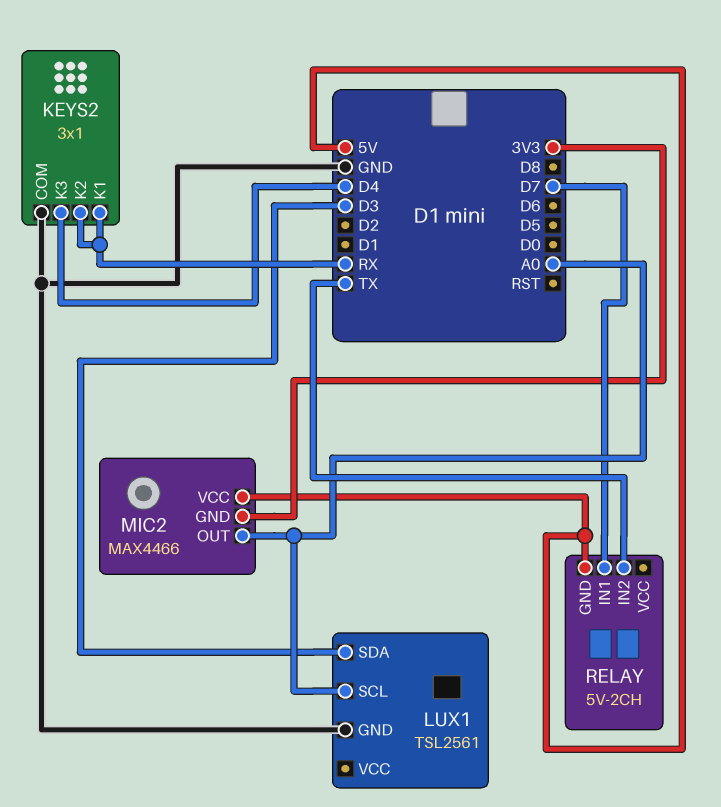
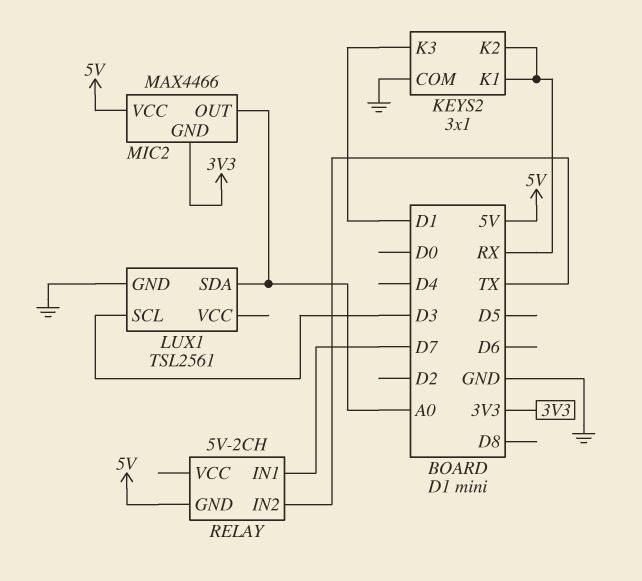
KEYS2 pin K3: D4 -> D1
LUX1 pin SCL: A0 -> D3
LUX1 pin SDA: D3 -> A0

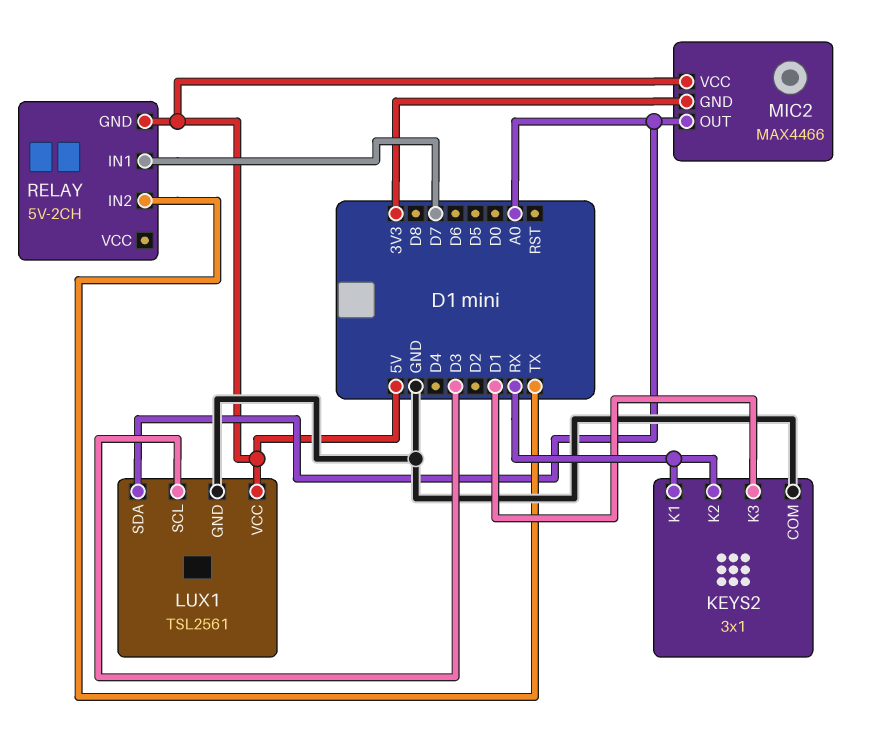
LUX1 pin VCC: none -> 5V

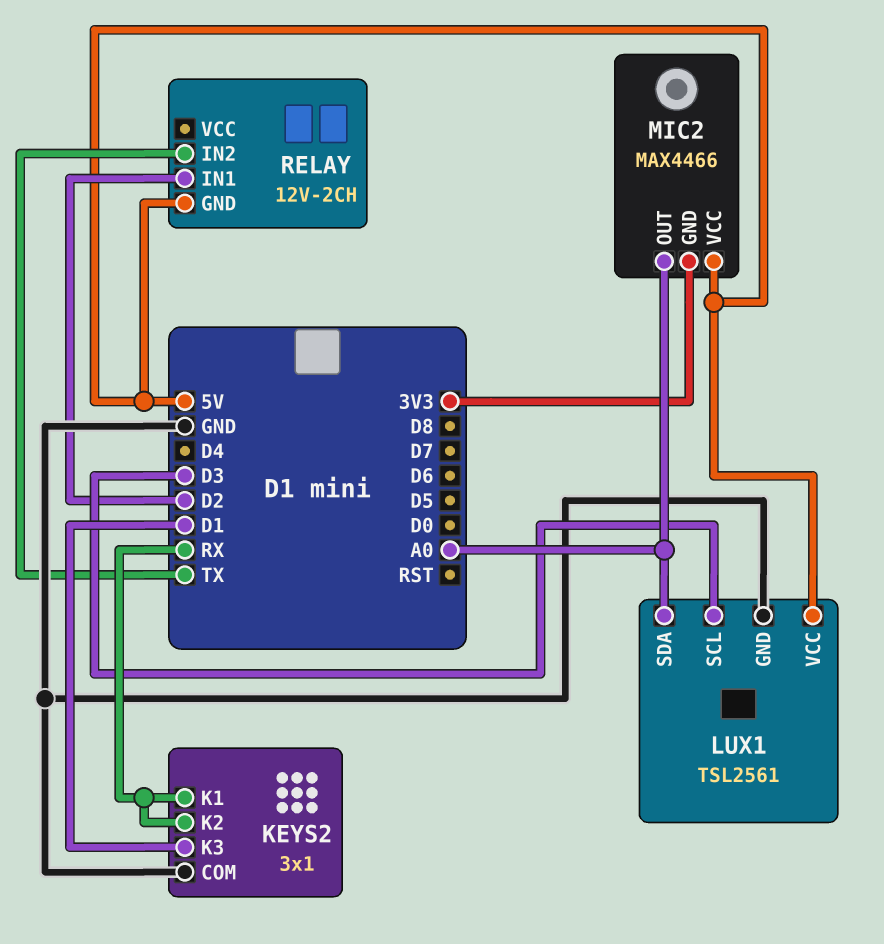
RELAY: 5V-2CH -> 12V-2CH
RELAY pin IN1: D7 -> D2

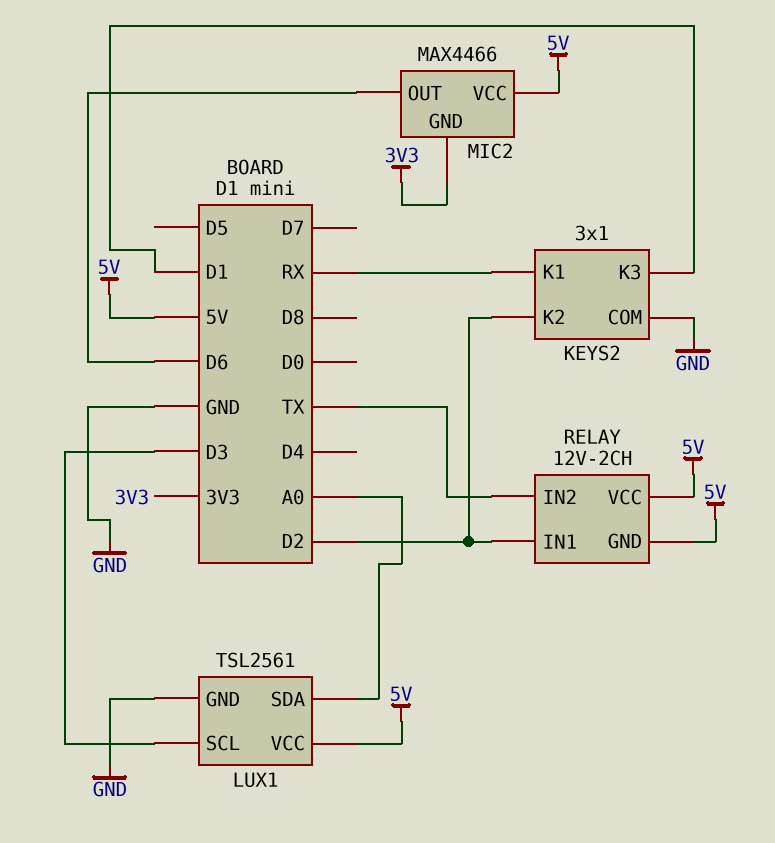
KEYS2 pin K2: RX -> D2
MIC2 pin OUT: A0 -> D6
RELAY pin VCC: none -> 5V

